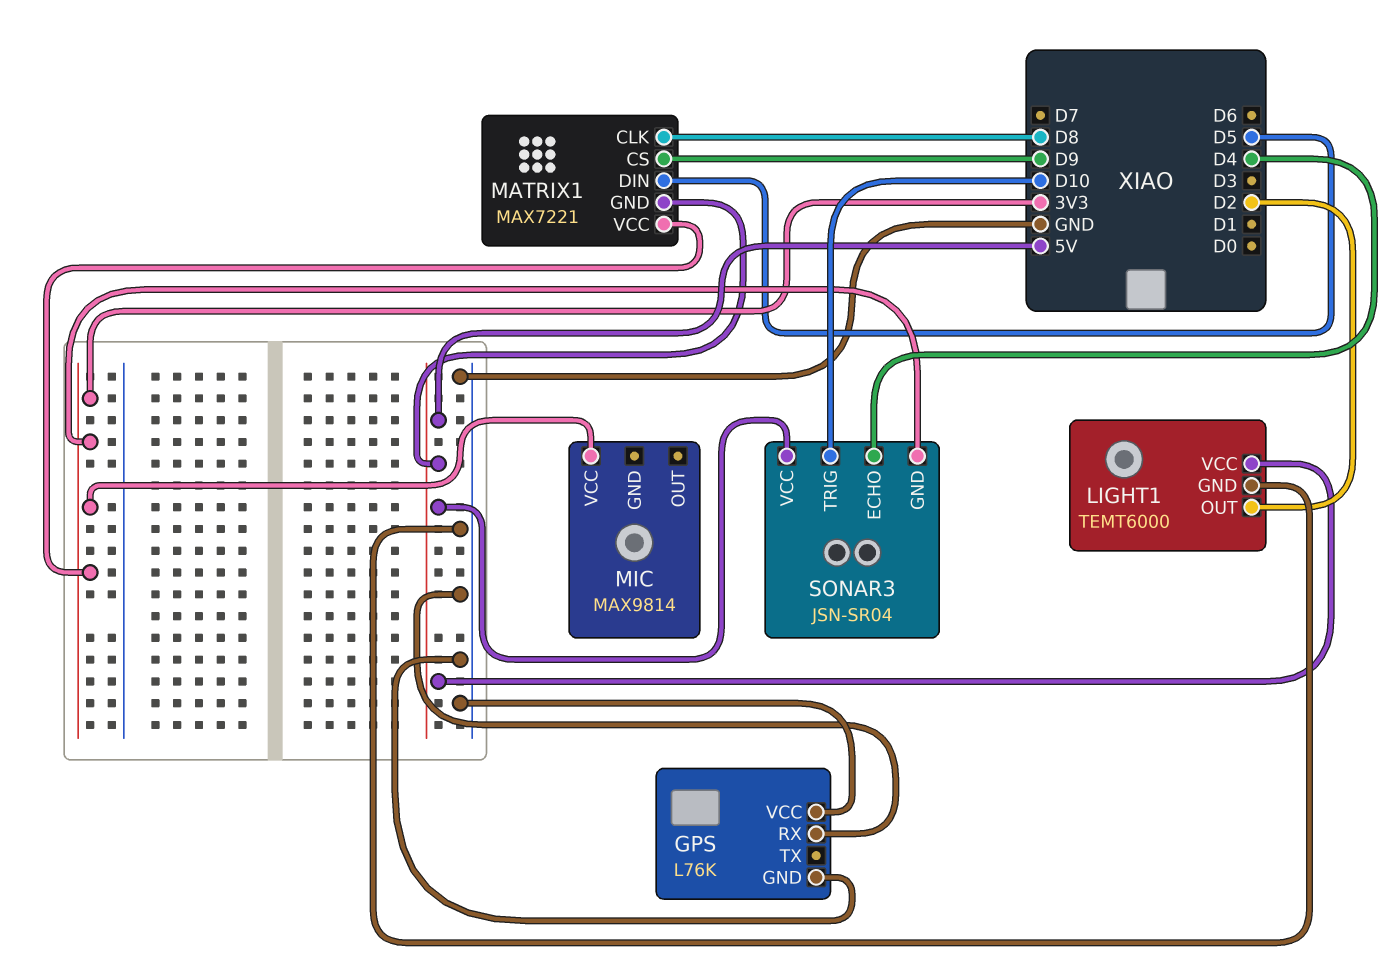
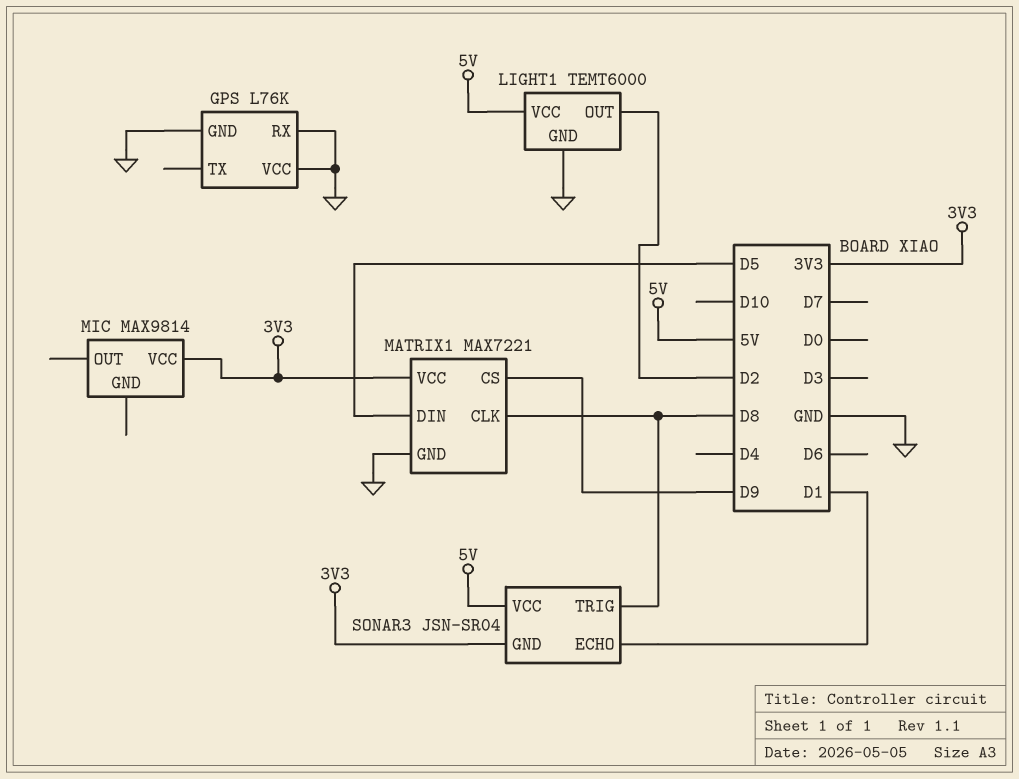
MATRIX1 pin GND: 5V -> GND
SONAR3 pin ECHO: D4 -> D1
SONAR3 pin TRIG: D10 -> D8

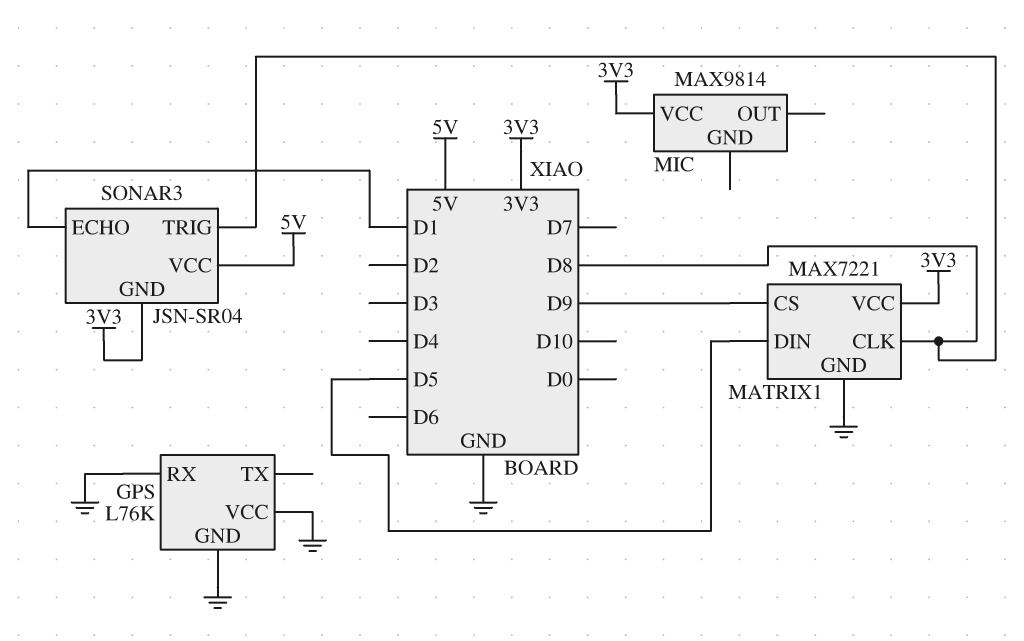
LIGHT1: TEMT6000 -> none
LIGHT1 pin GND: GND -> none
LIGHT1 pin OUT: D2 -> none
LIGHT1 pin VCC: 5V -> none

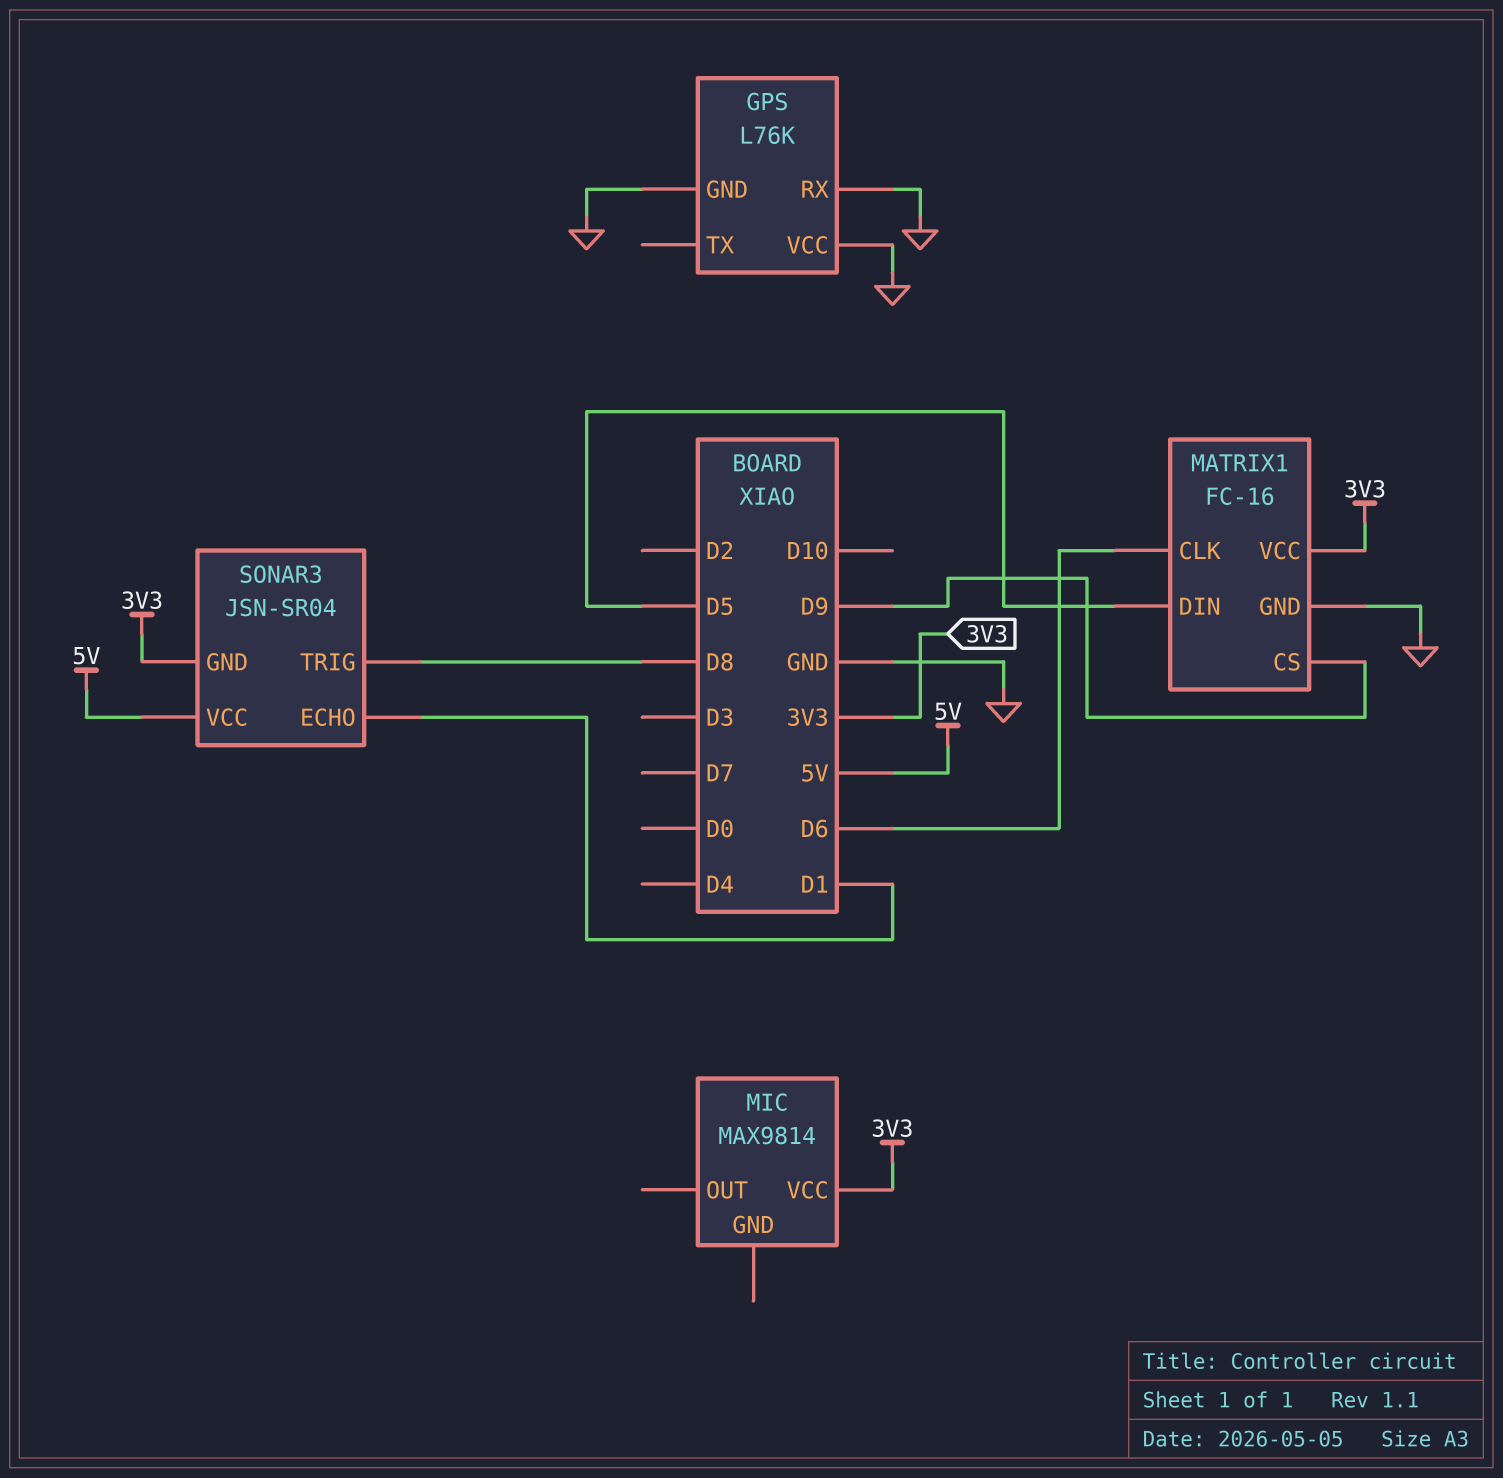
MATRIX1: MAX7221 -> FC-16
MATRIX1 pin CLK: D8 -> D6

